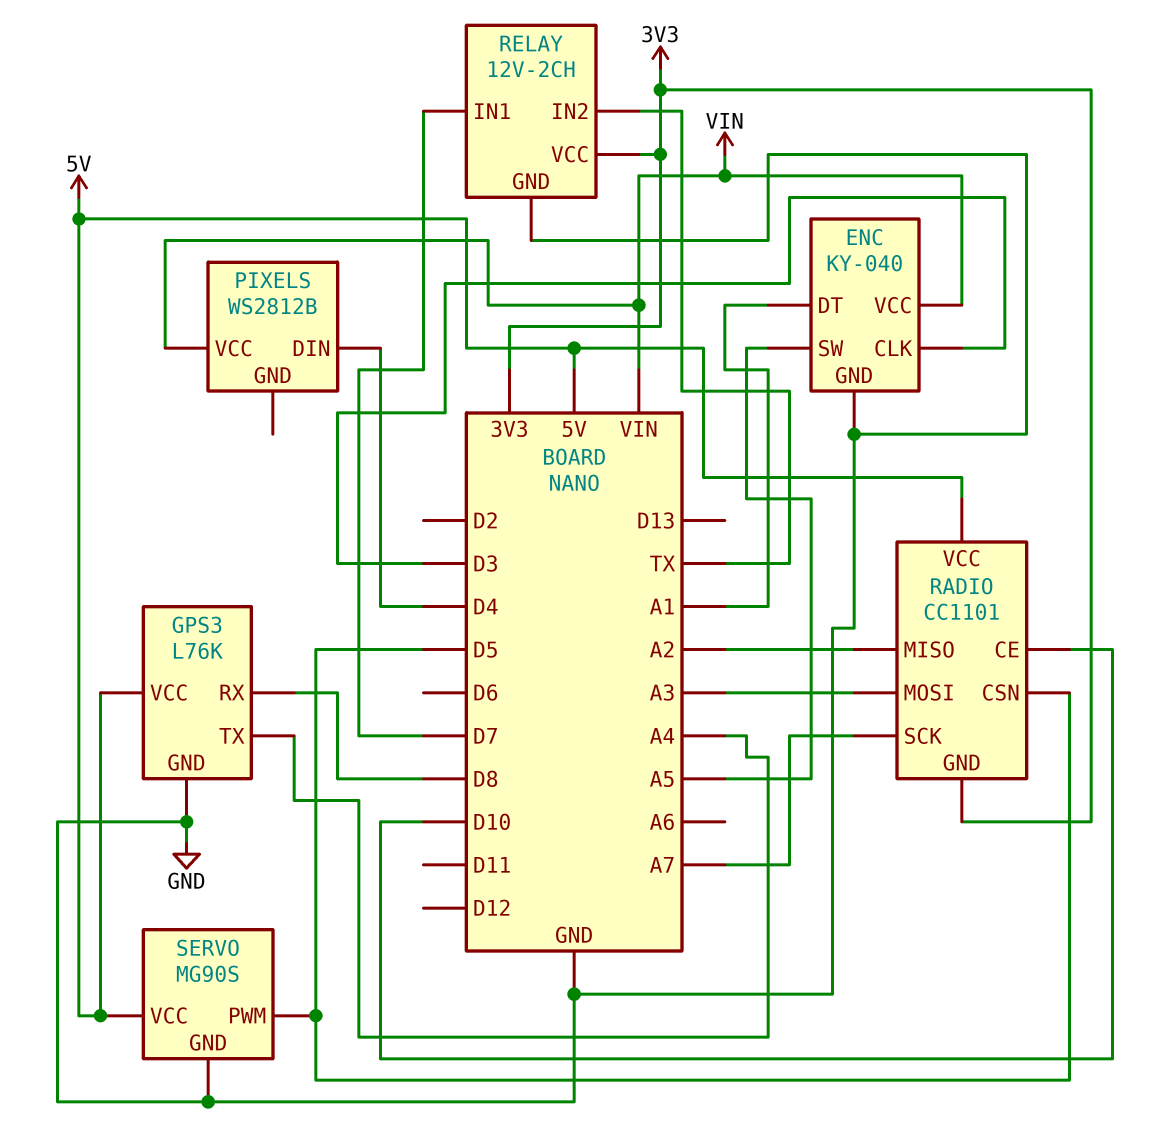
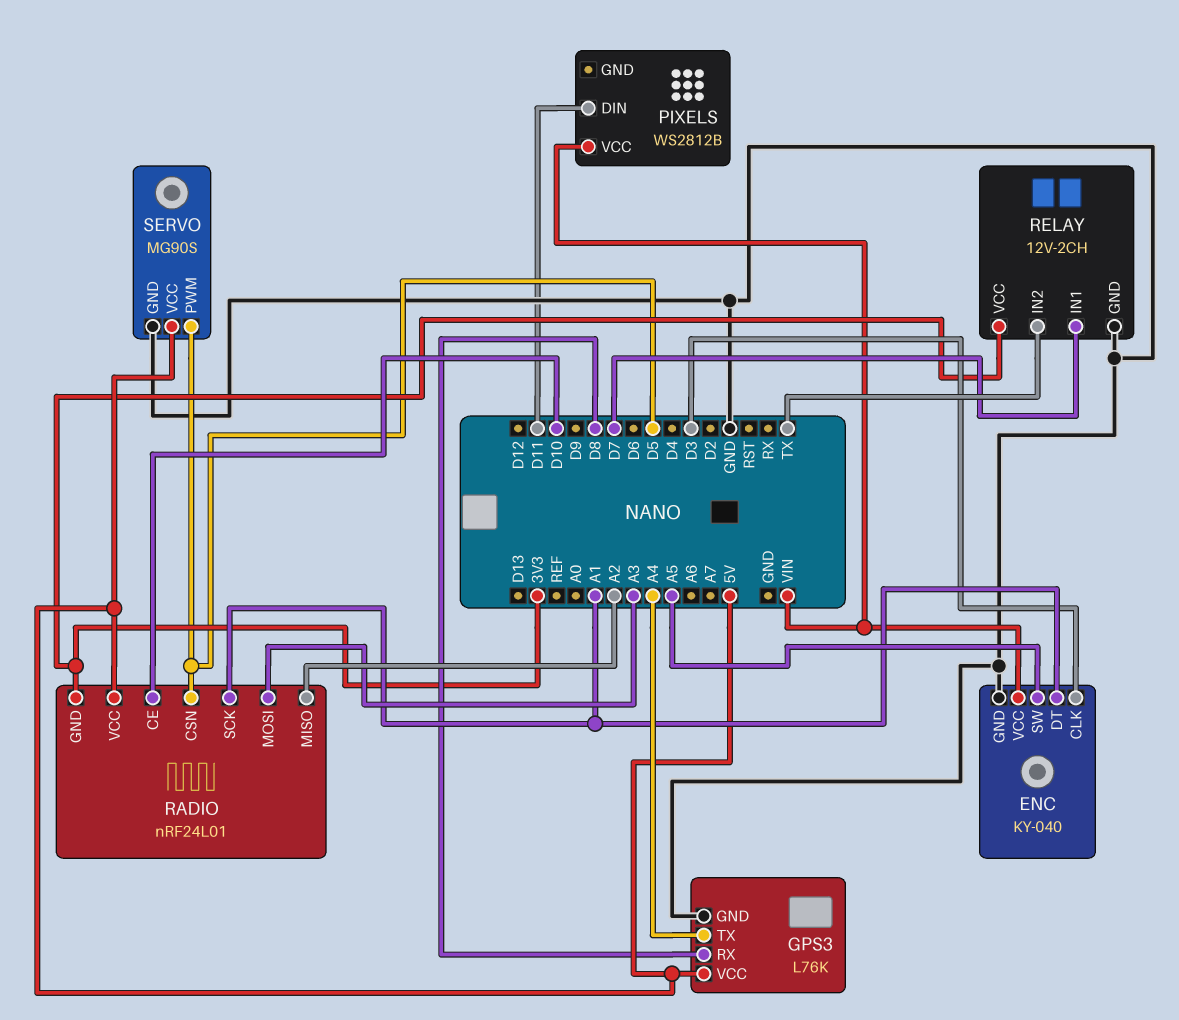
PIXELS pin DIN: D4 -> D11
RADIO: CC1101 -> nRF24L01
RADIO pin SCK: A7 -> A1

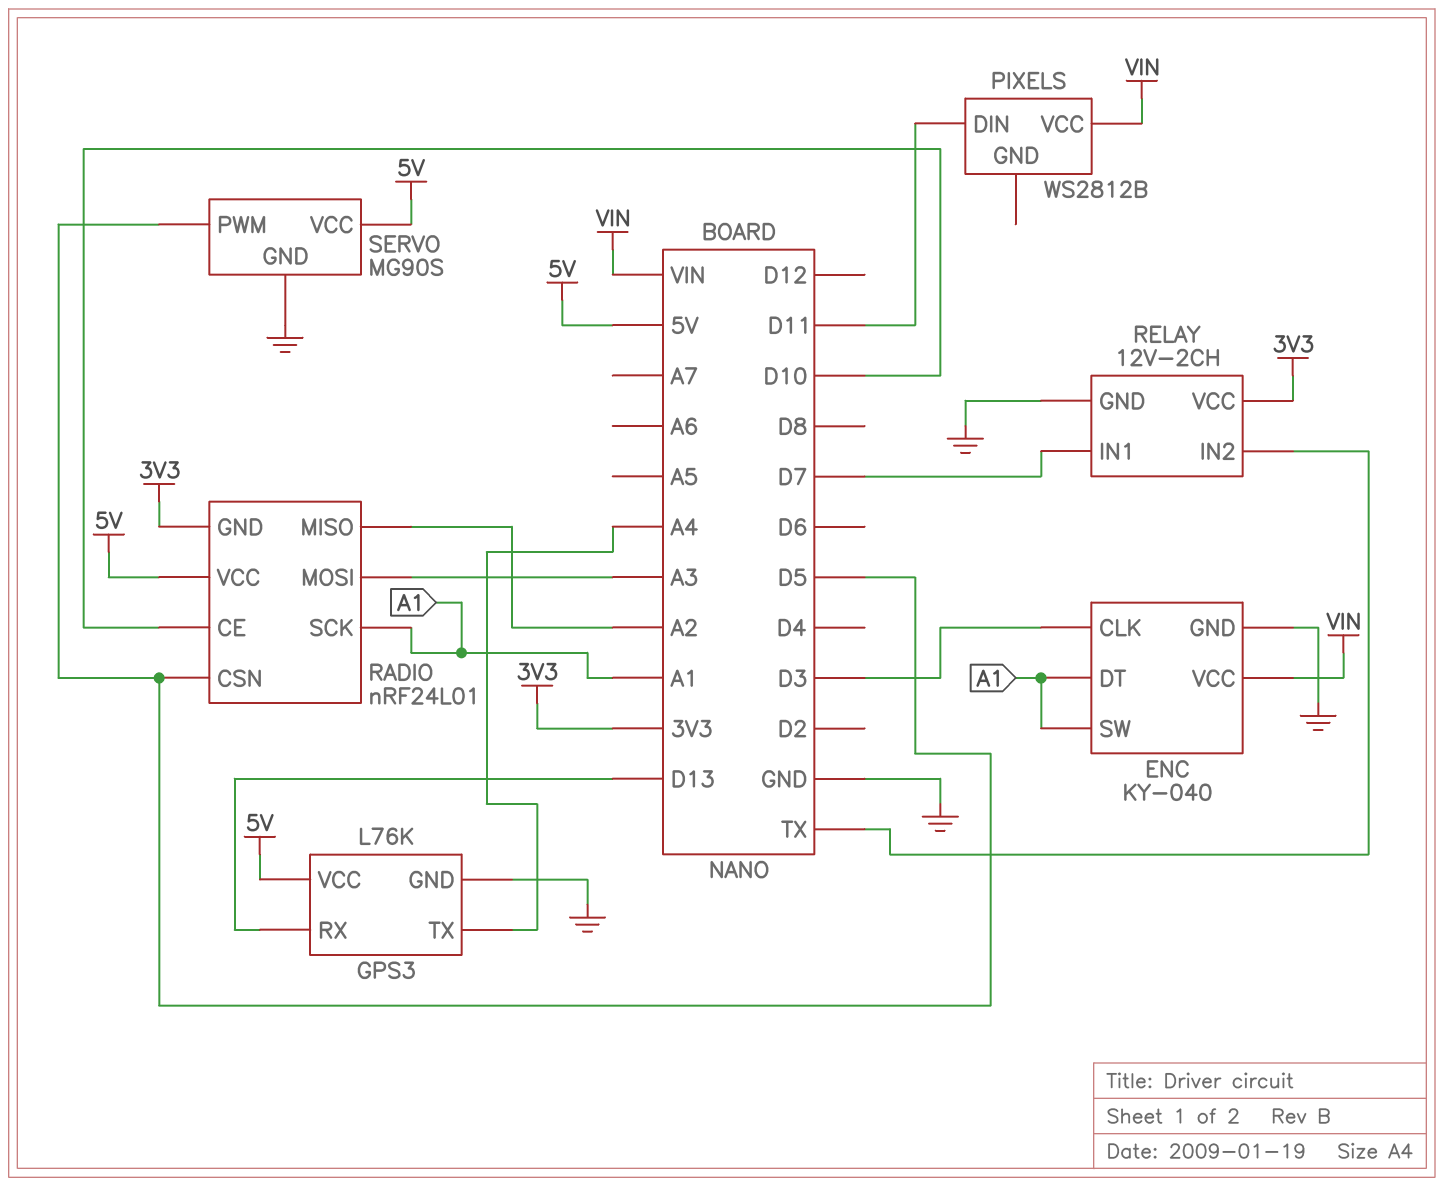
ENC pin SW: A5 -> A1
GPS3 pin RX: D8 -> D13

